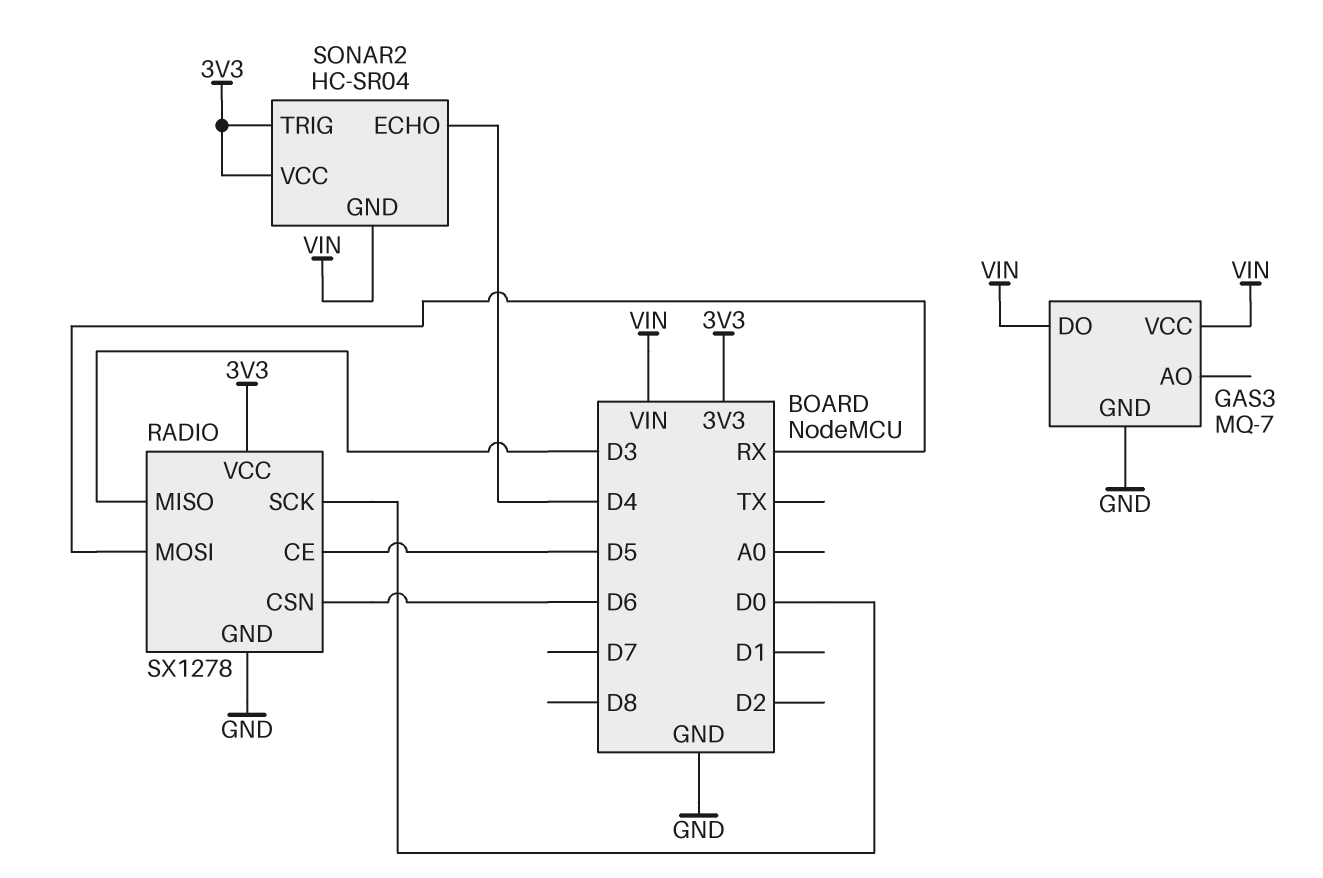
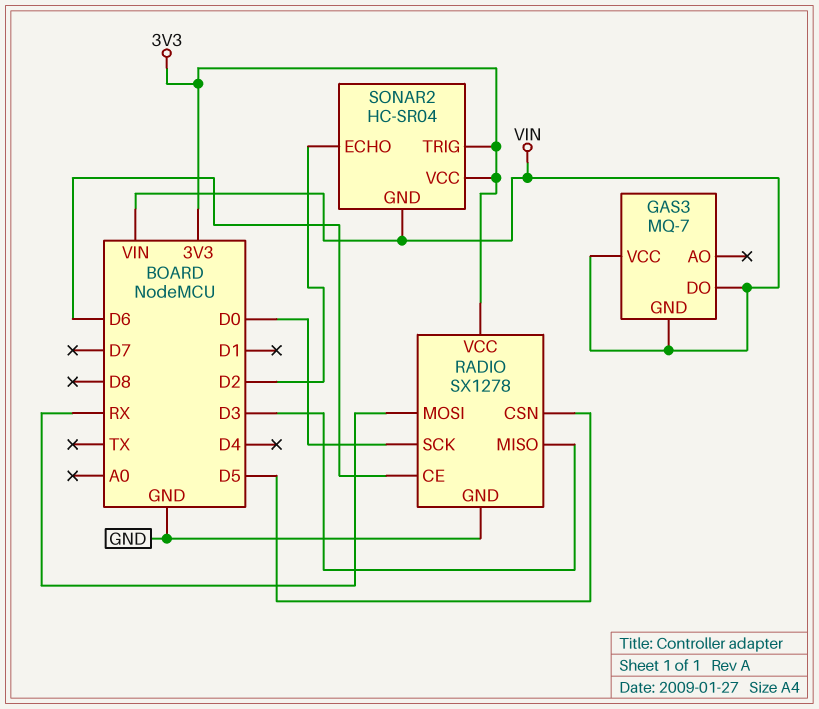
GAS3 pin GND: GND -> VIN
RADIO pin CE: D5 -> D6
RADIO pin CSN: D6 -> D5
SONAR2 pin ECHO: D4 -> D2

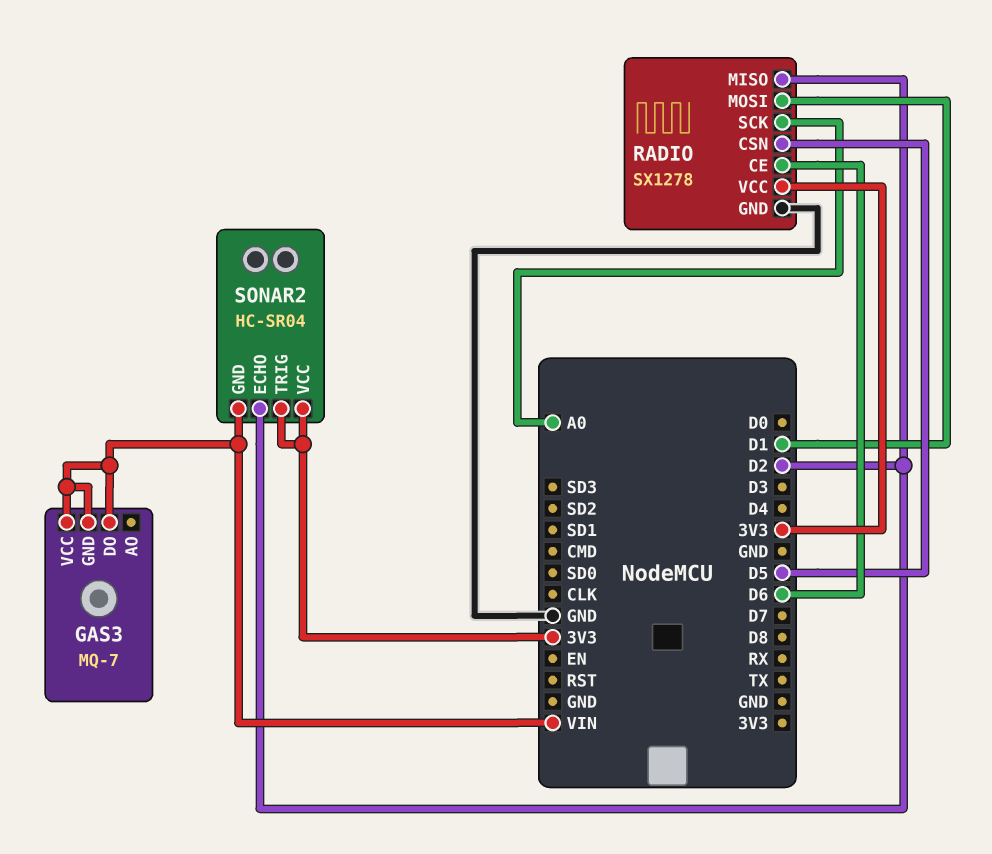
RADIO pin MISO: D3 -> D2
RADIO pin MOSI: RX -> D1
RADIO pin SCK: D0 -> A0

